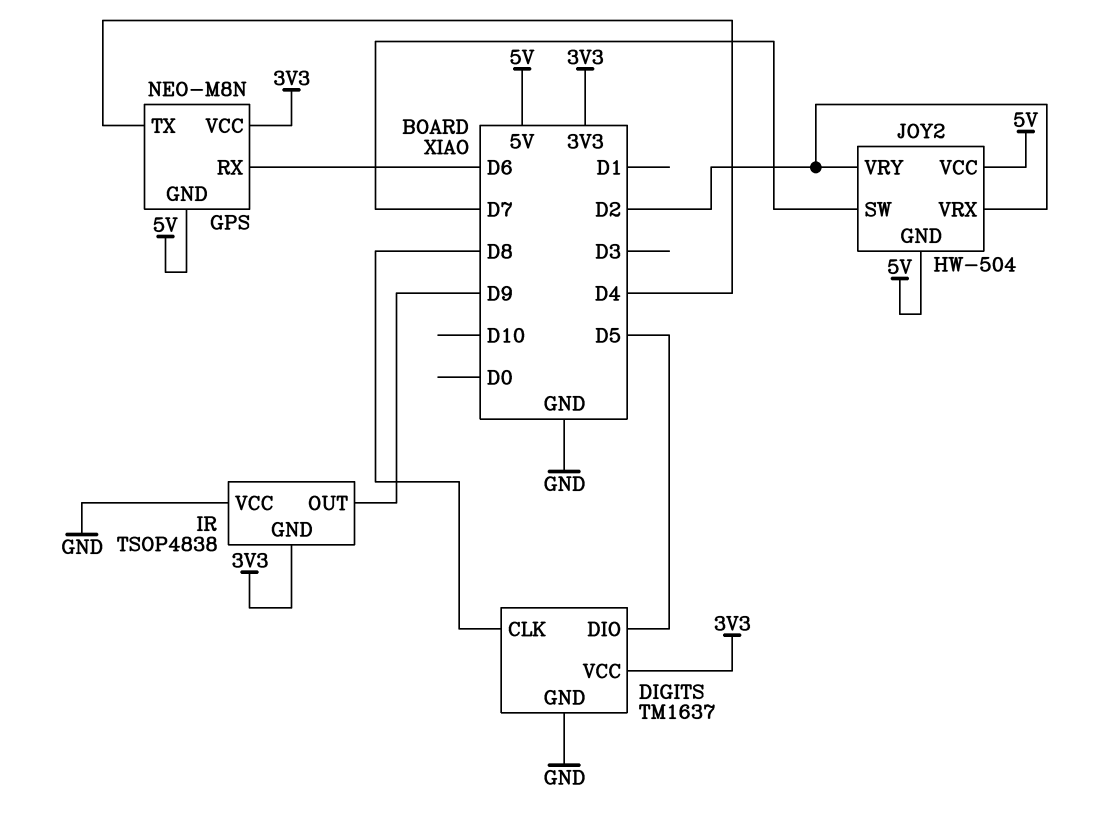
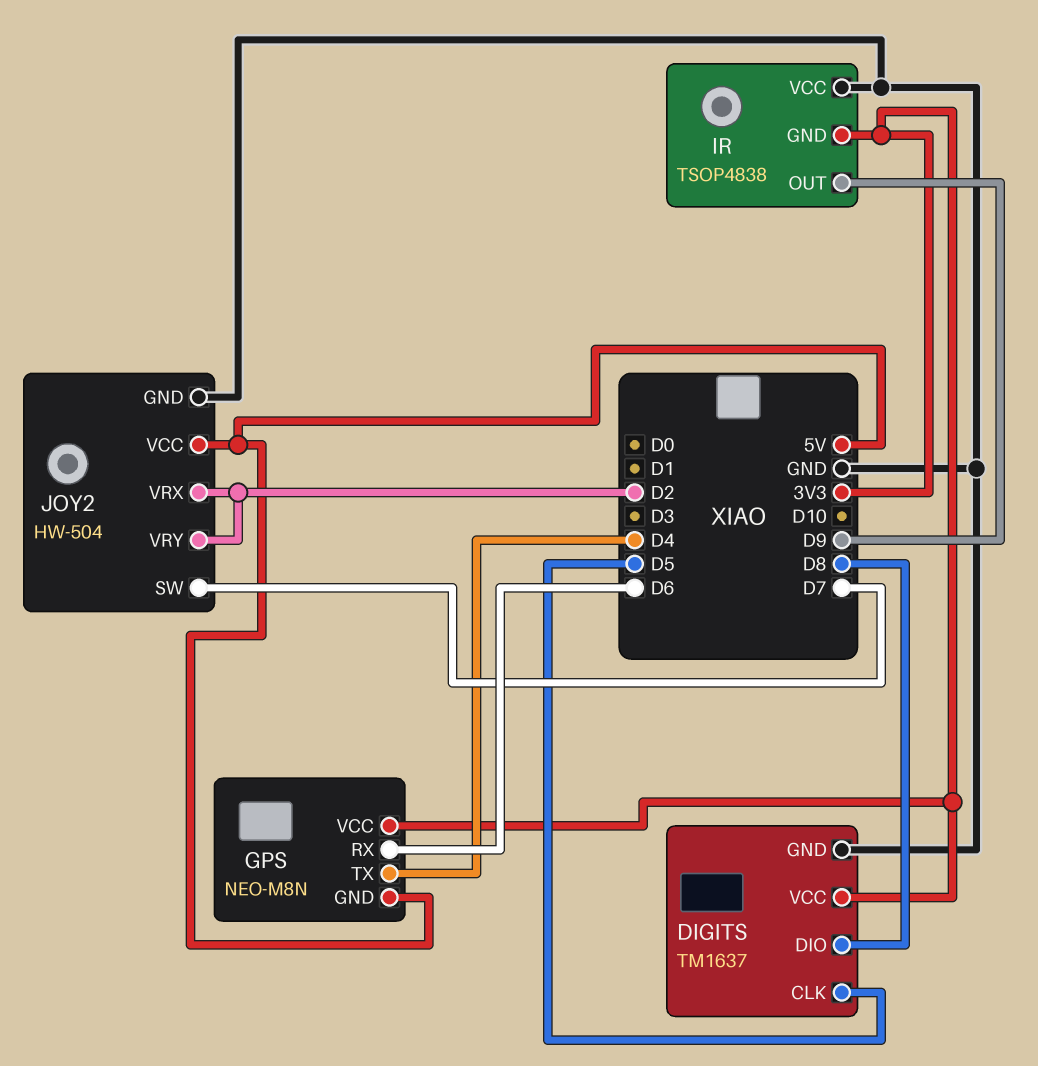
DIGITS pin CLK: D8 -> D5
DIGITS pin DIO: D5 -> D8
JOY2 pin GND: 5V -> GND

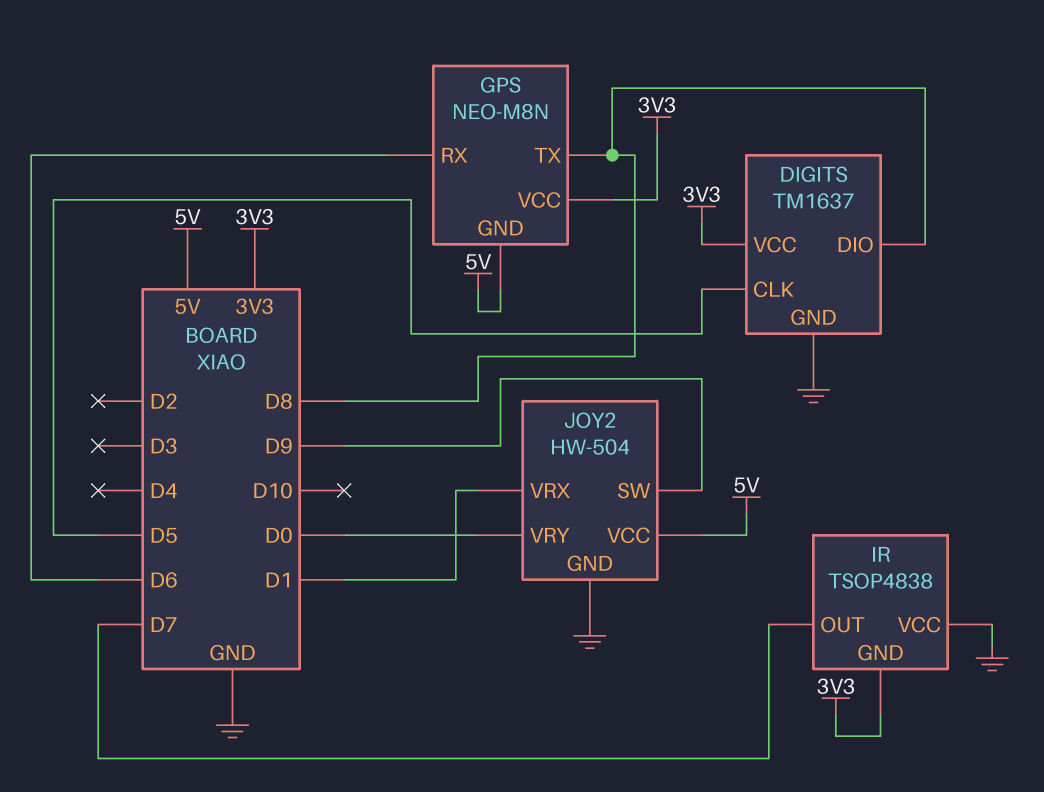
GPS pin TX: D4 -> D8
IR pin OUT: D9 -> D7
JOY2 pin SW: D7 -> D9
JOY2 pin VRX: D2 -> D1
JOY2 pin VRY: D2 -> D0

